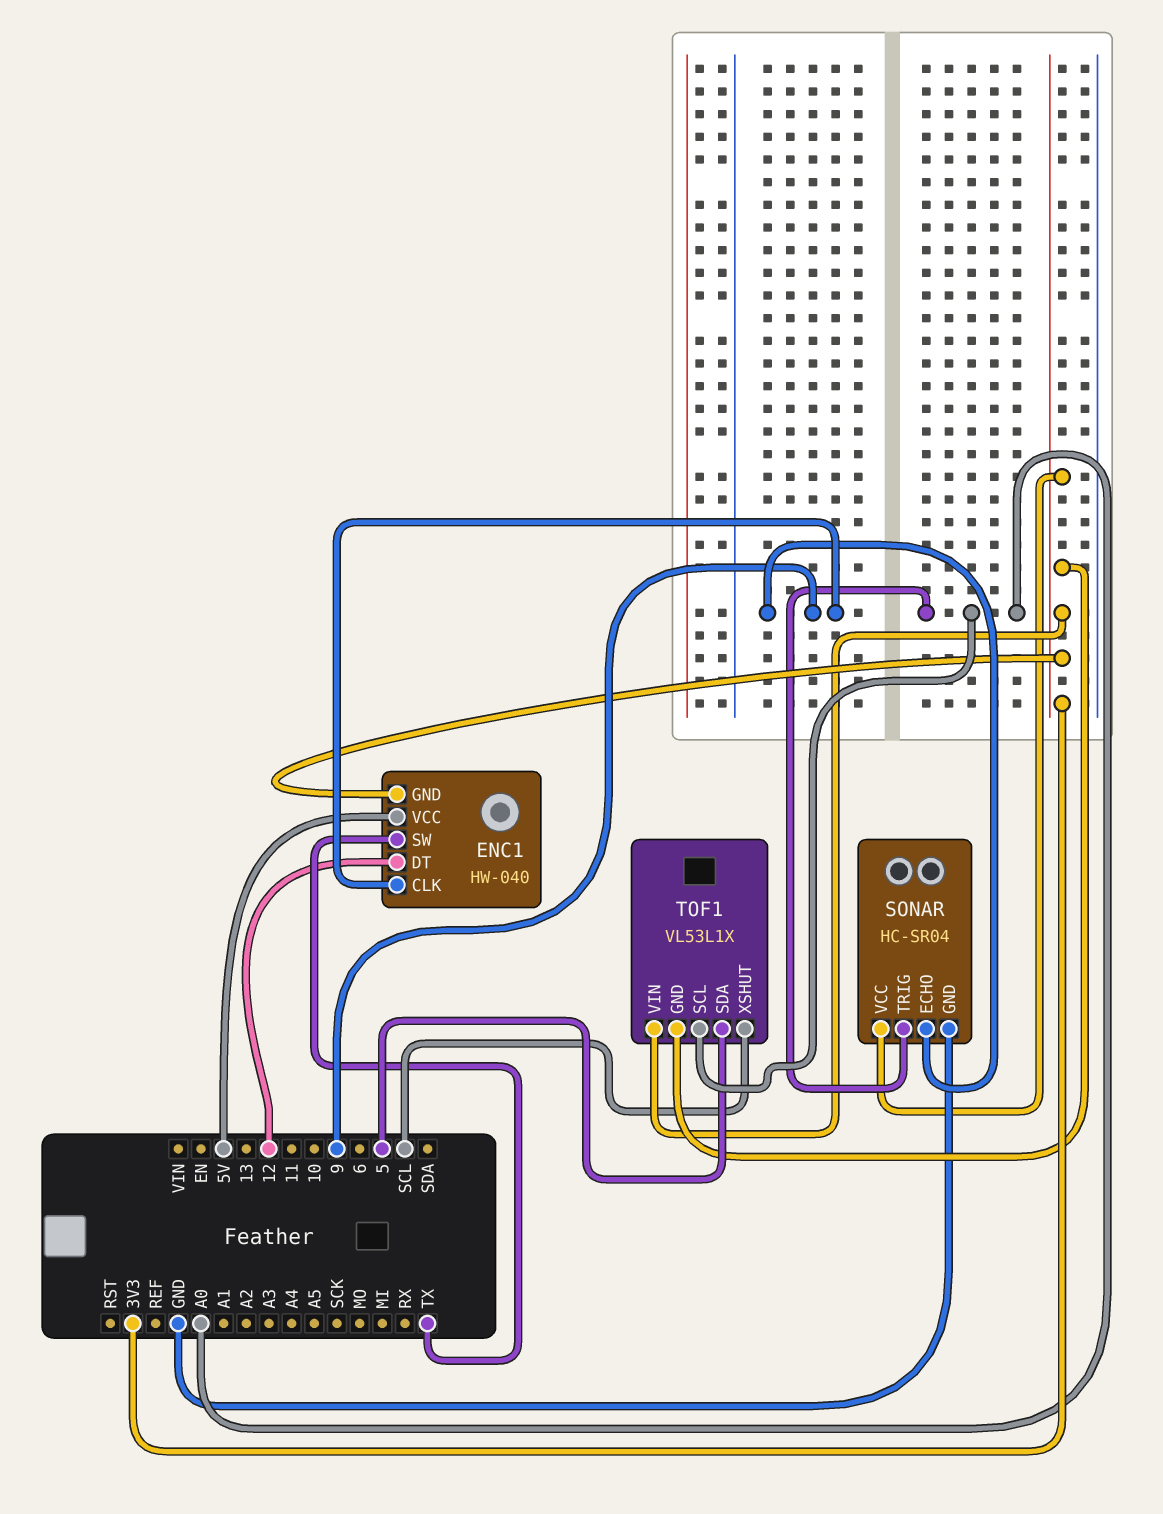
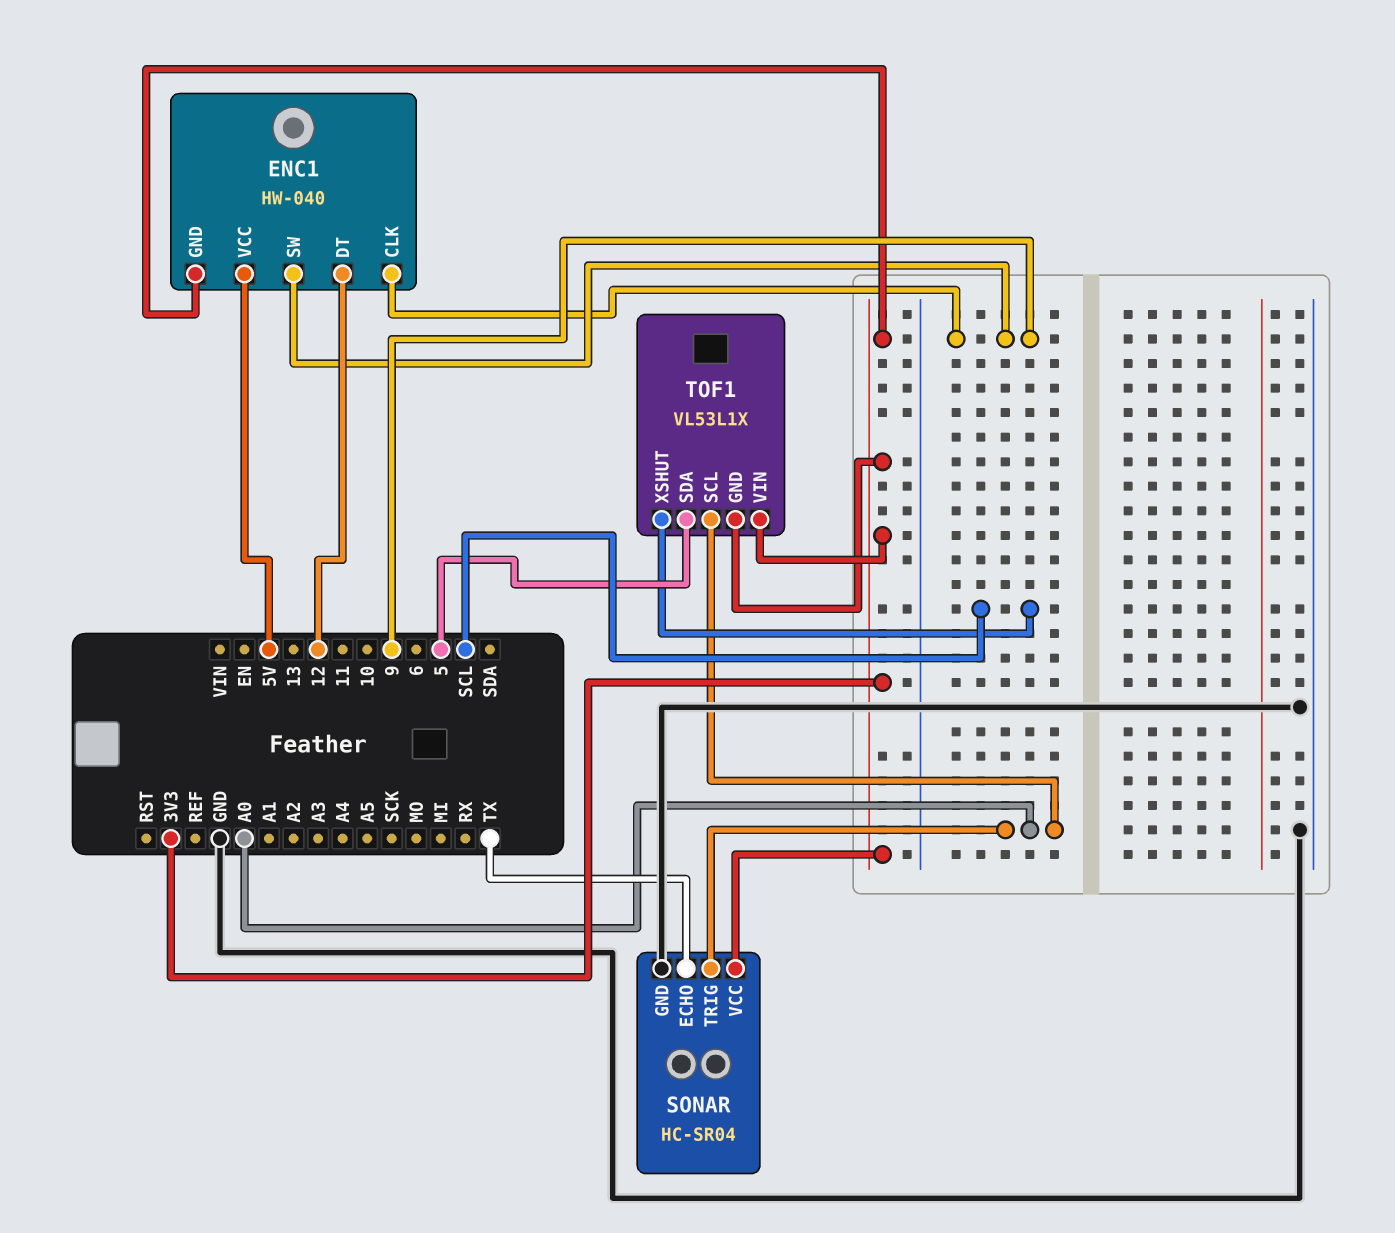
ENC1 pin SW: TX -> 9
SONAR pin ECHO: 9 -> TX

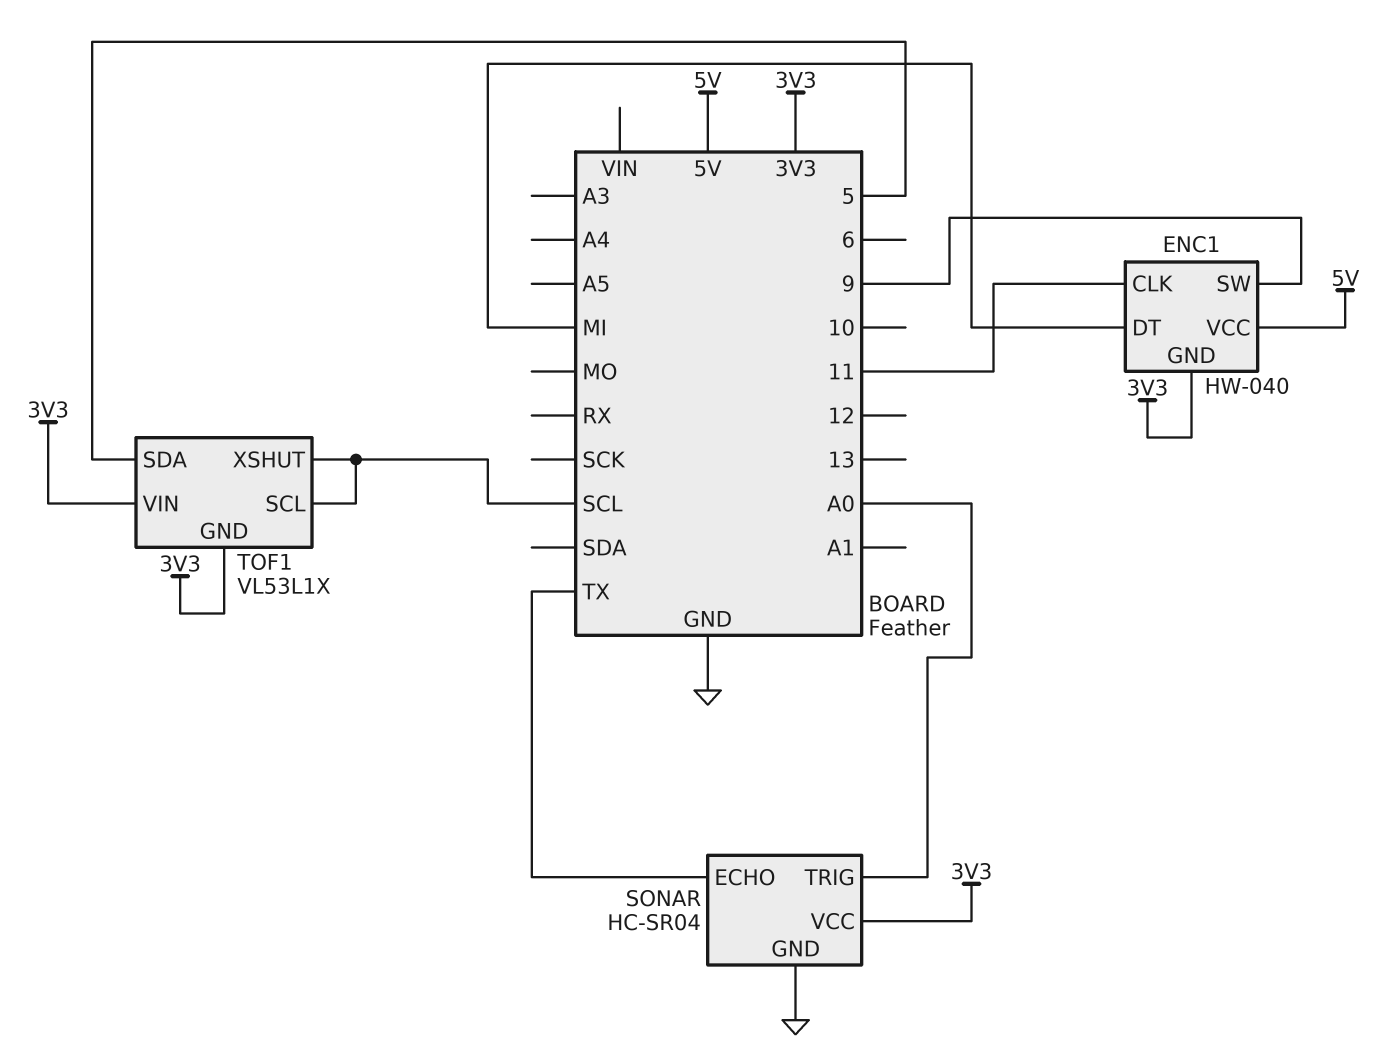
ENC1 pin CLK: 9 -> 11
ENC1 pin DT: 12 -> MI
TOF1 pin SCL: A0 -> SCL

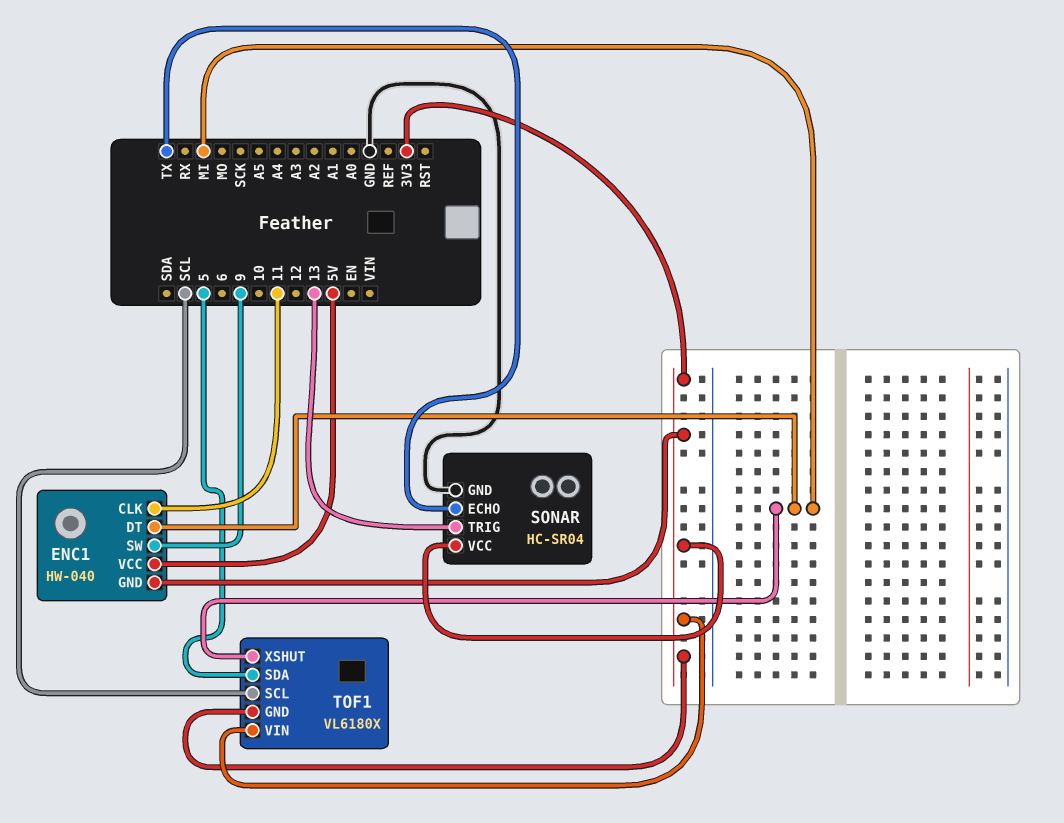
SONAR pin TRIG: A0 -> 13
TOF1: VL53L1X -> VL6180X
TOF1 pin XSHUT: SCL -> MI

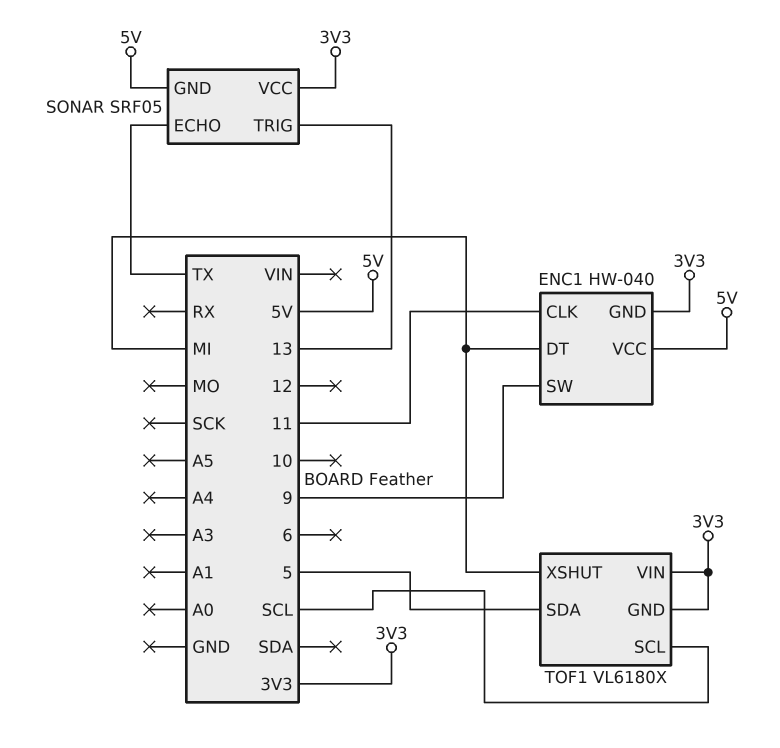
SONAR: HC-SR04 -> SRF05
SONAR pin GND: GND -> 5V

